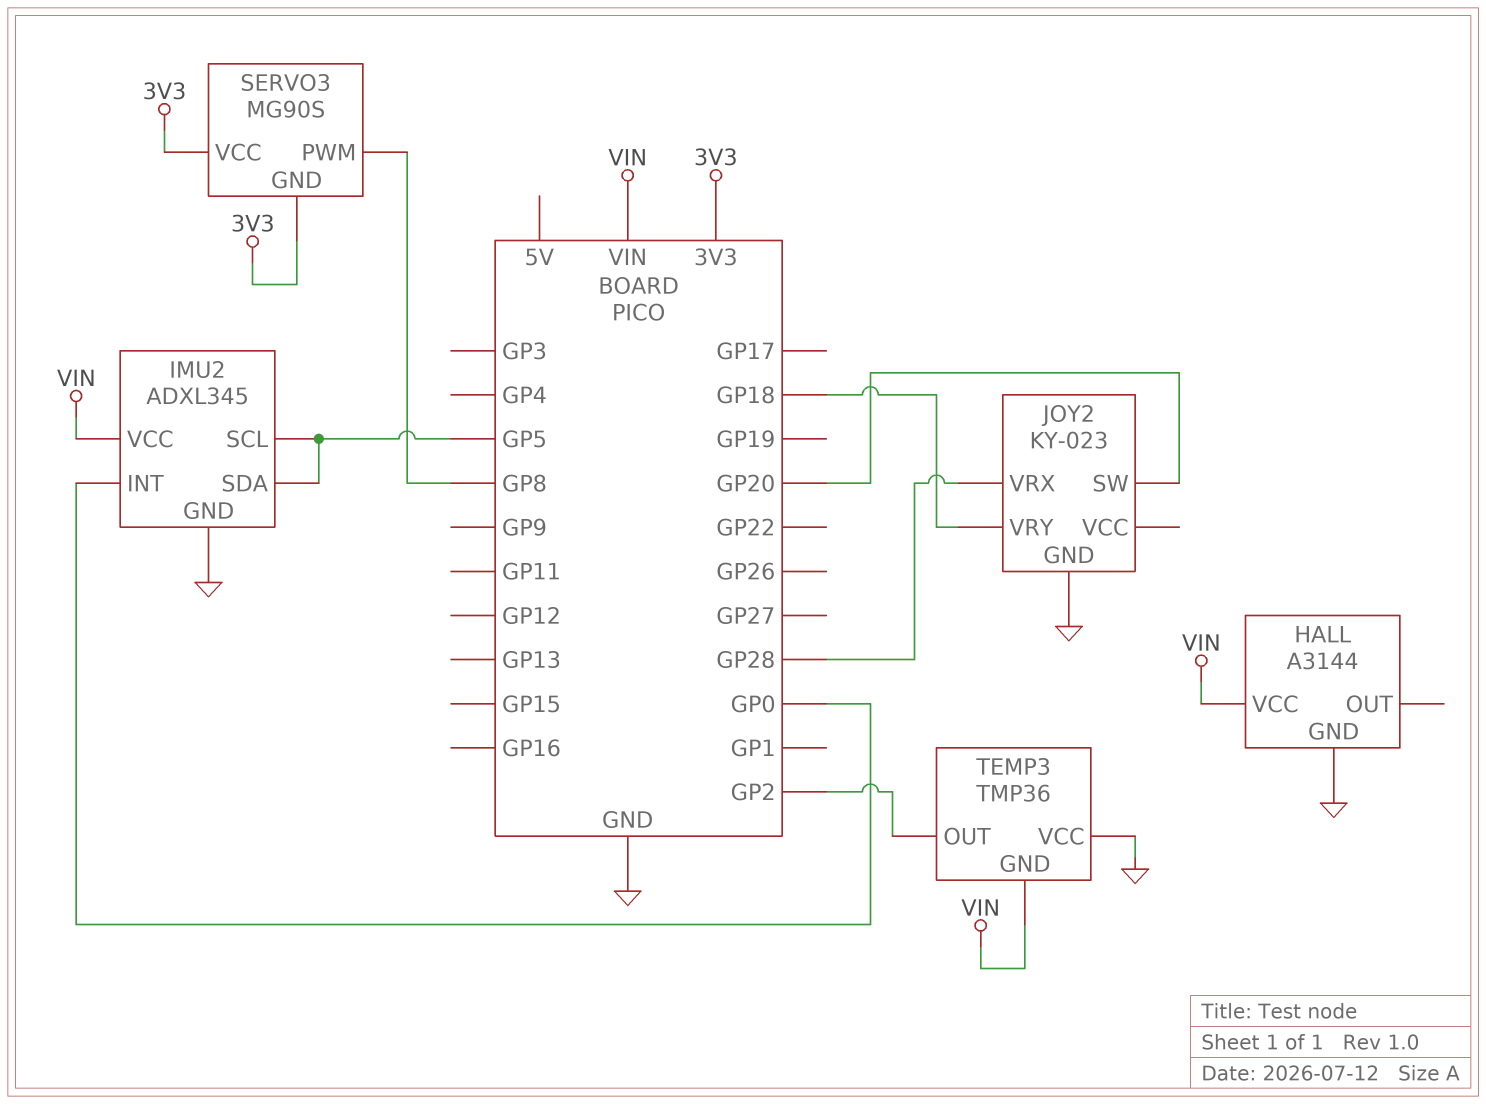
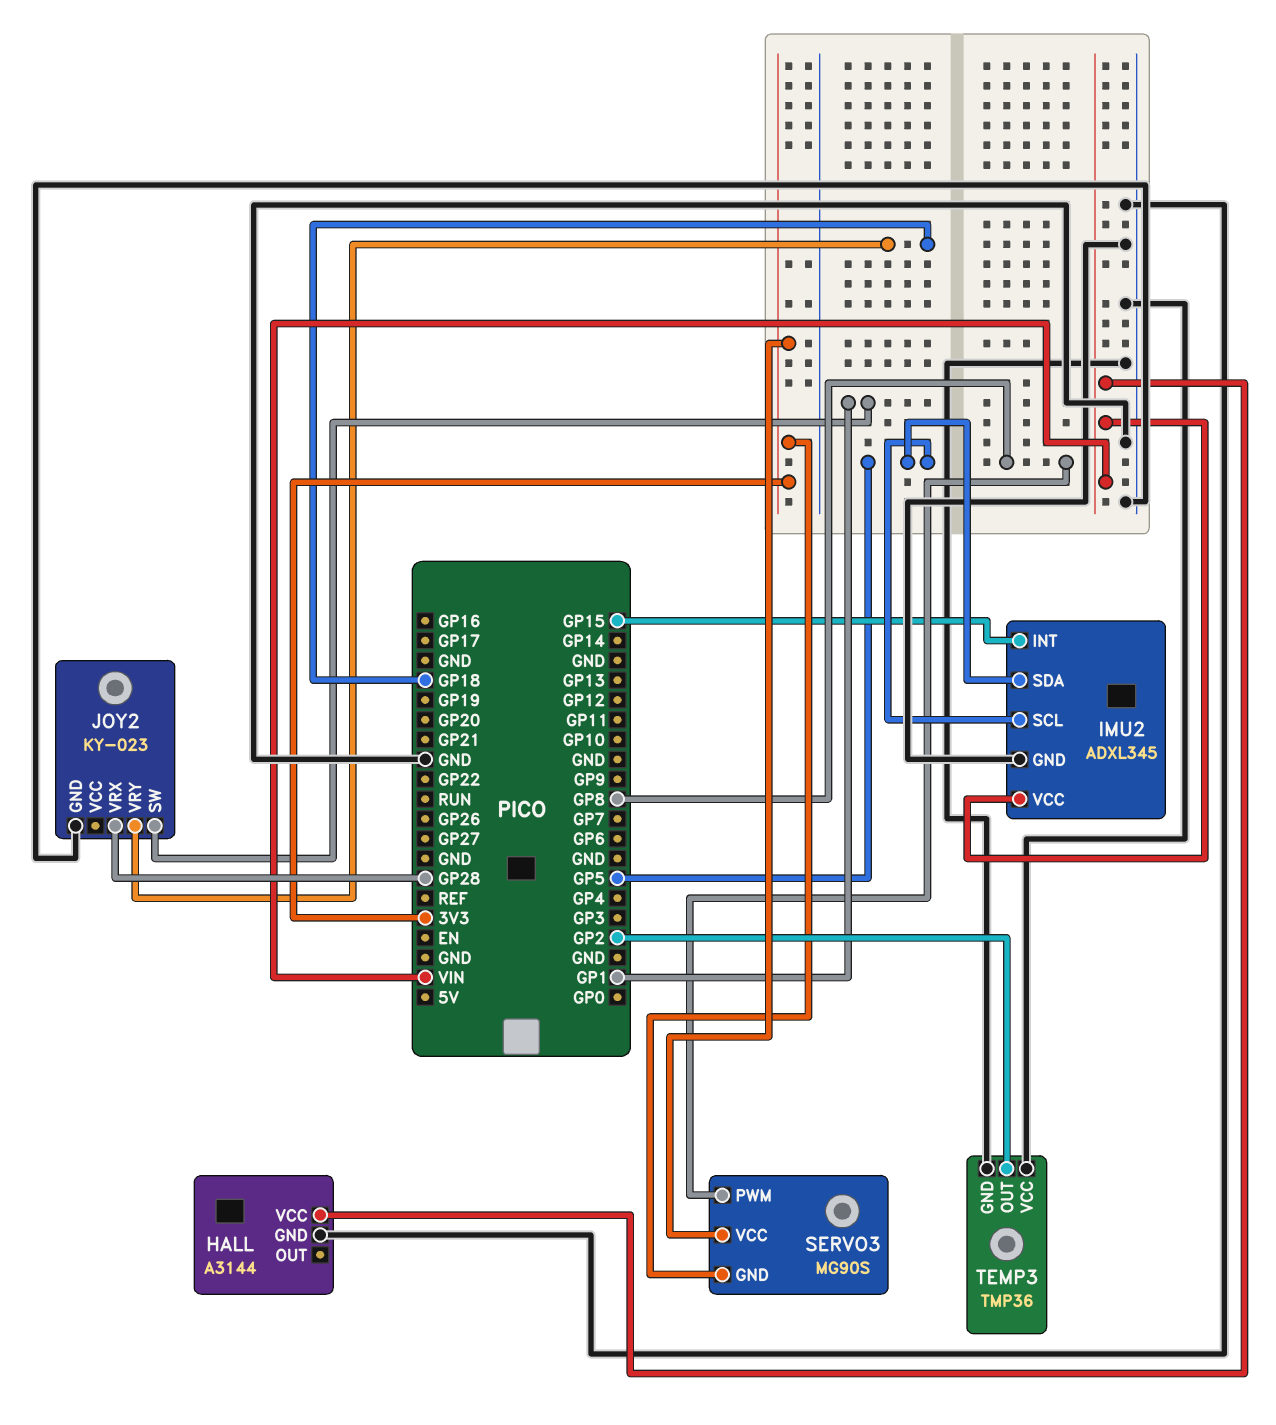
IMU2 pin INT: GP0 -> GP15
JOY2 pin SW: GP20 -> GP1
TEMP3 pin GND: VIN -> GND

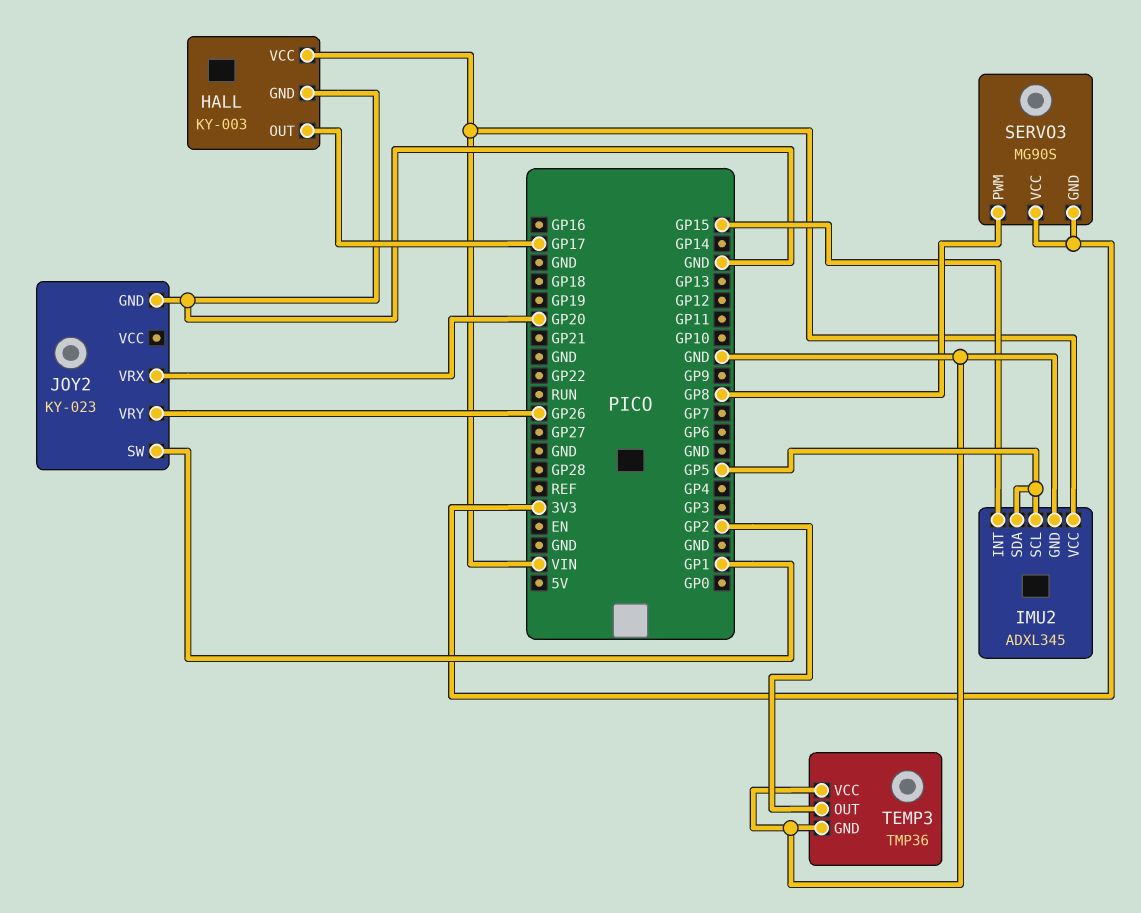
HALL: A3144 -> KY-003
HALL pin OUT: none -> GP17
JOY2 pin VRX: GP28 -> GP20
JOY2 pin VRY: GP18 -> GP26

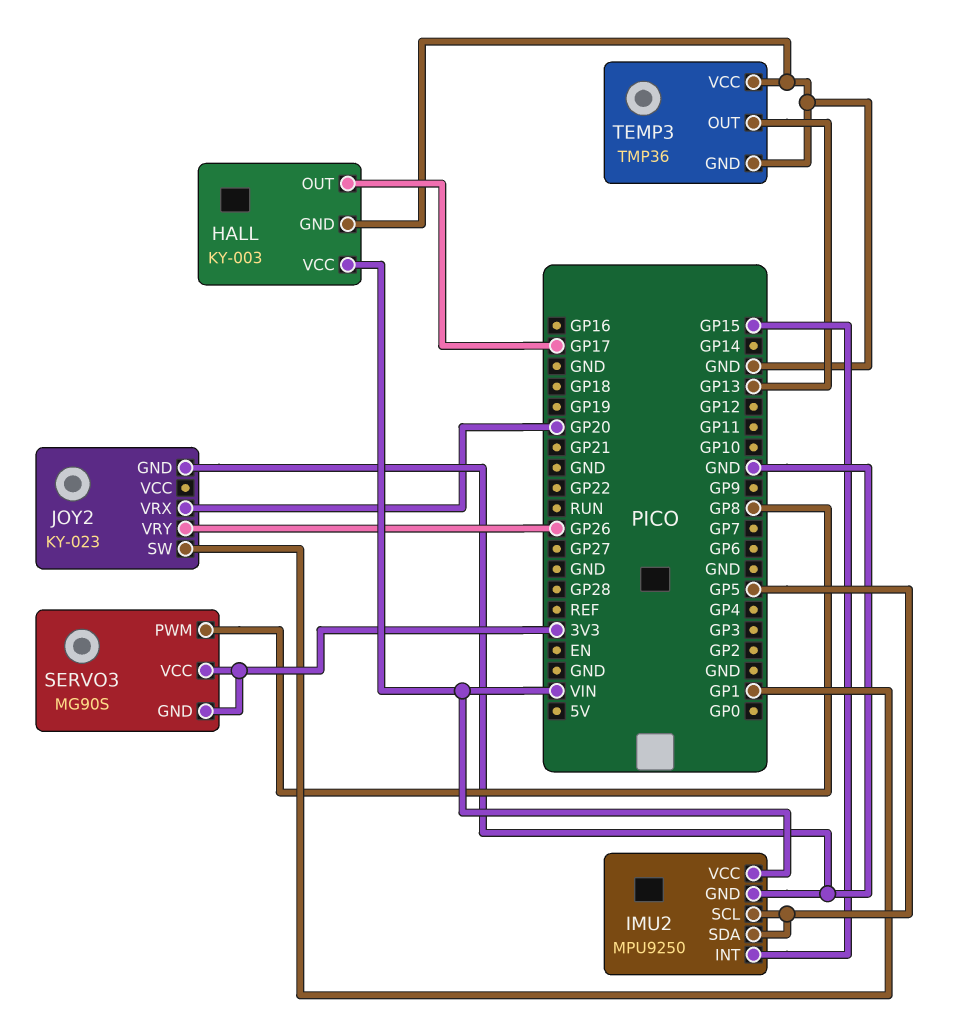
IMU2: ADXL345 -> MPU9250
TEMP3 pin OUT: GP2 -> GP13

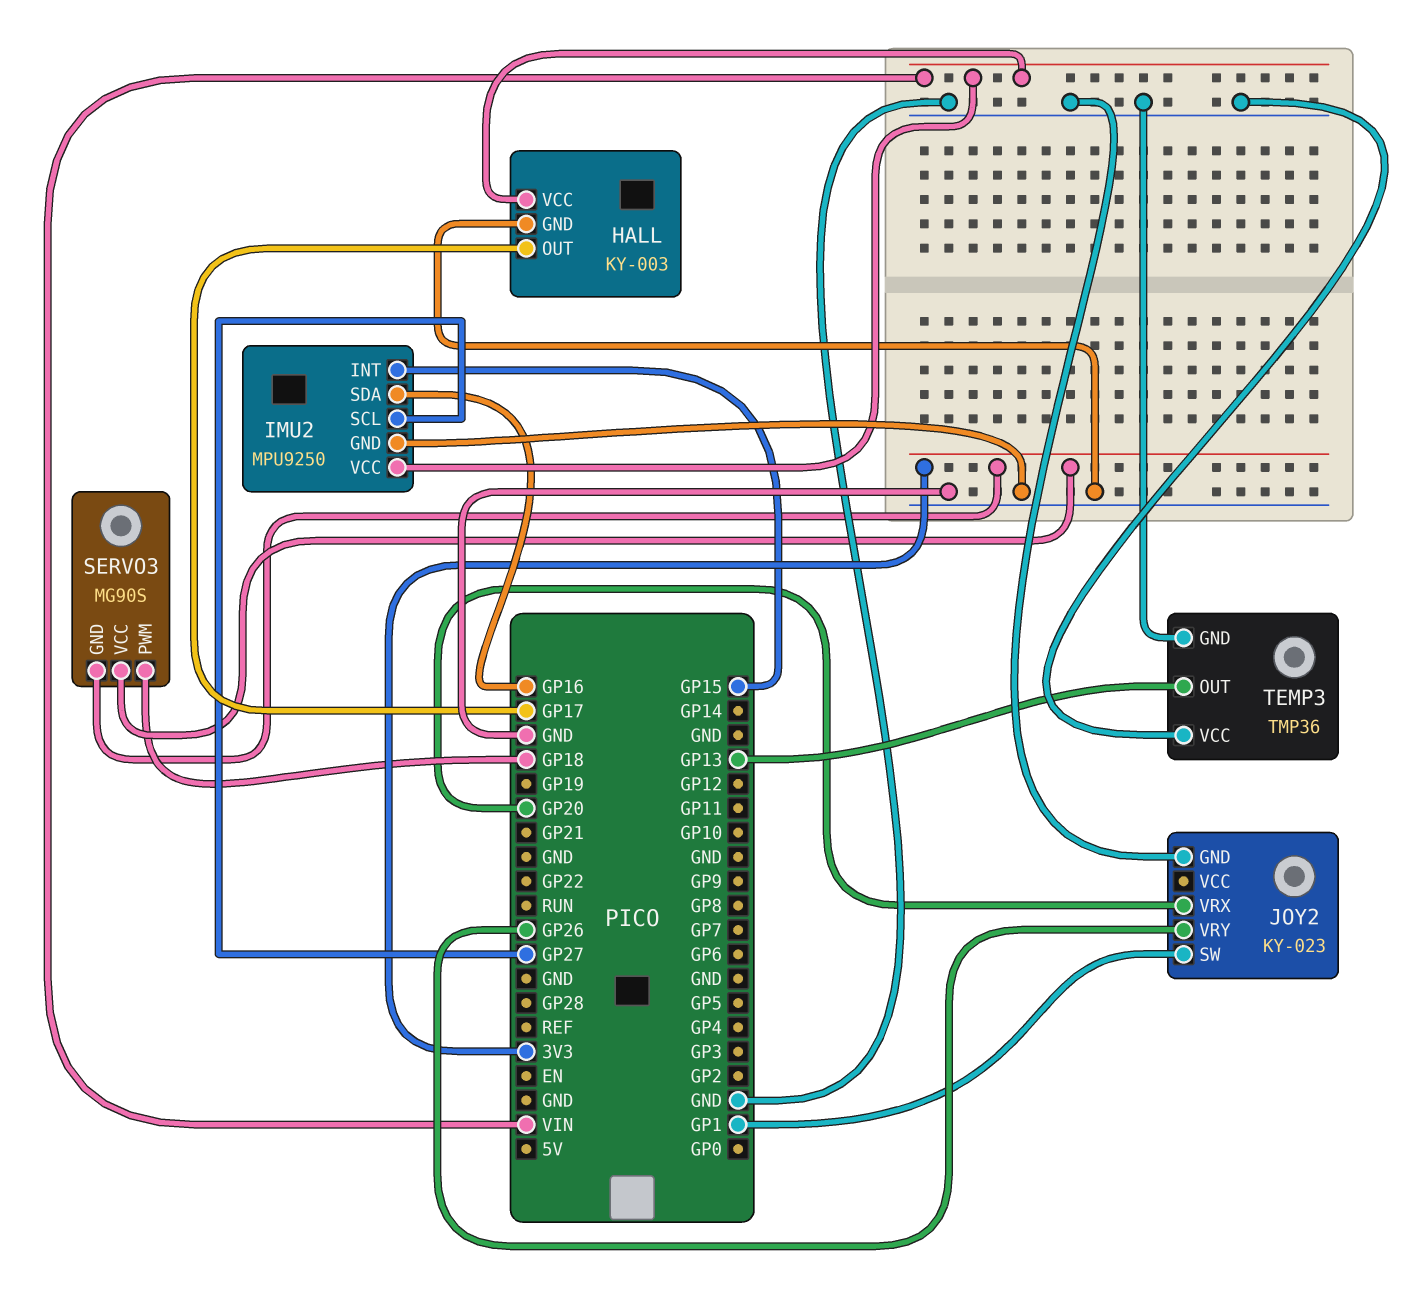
IMU2 pin SCL: GP5 -> GP27
IMU2 pin SDA: GP5 -> GP16
SERVO3 pin PWM: GP8 -> GP18

